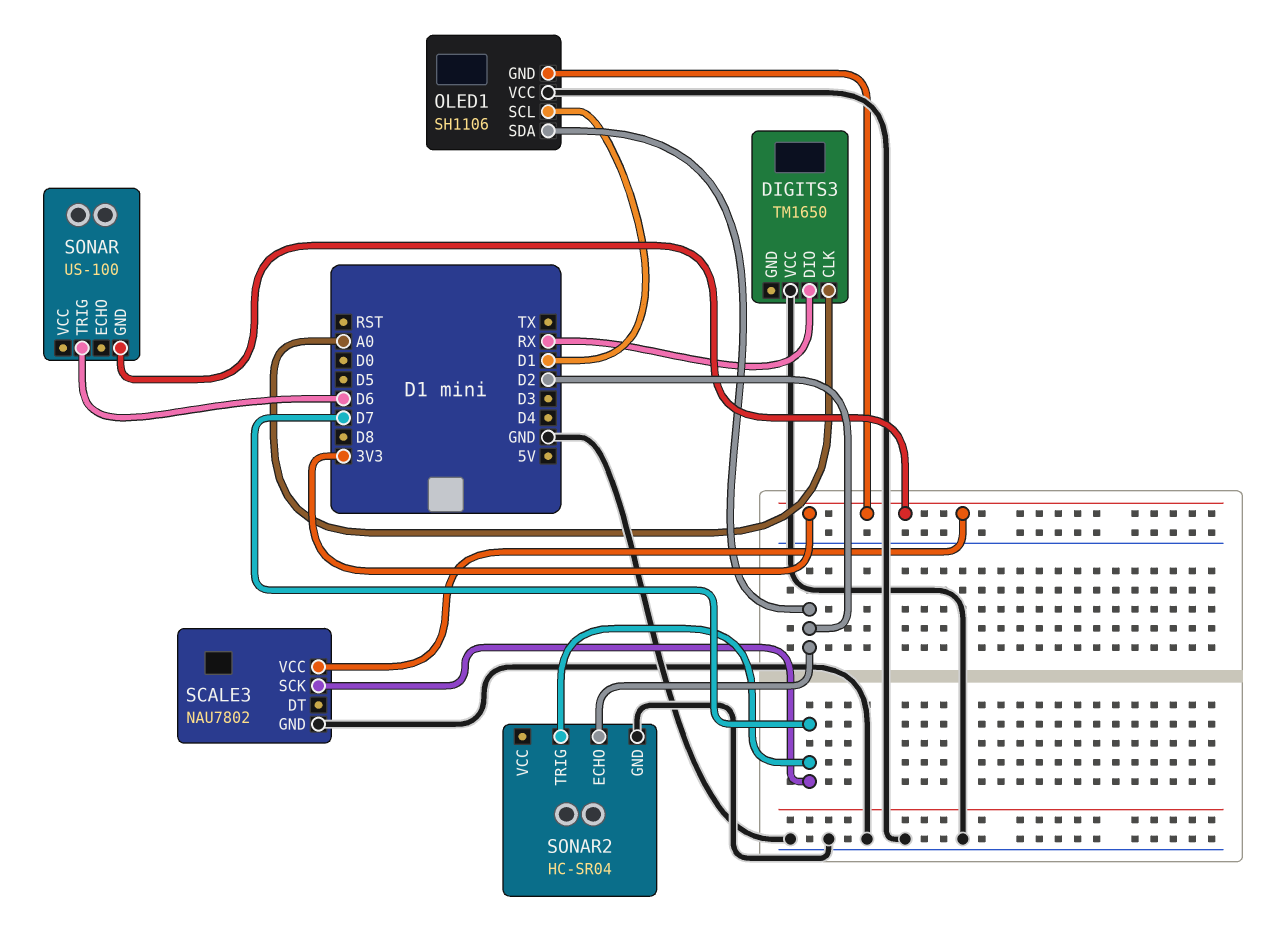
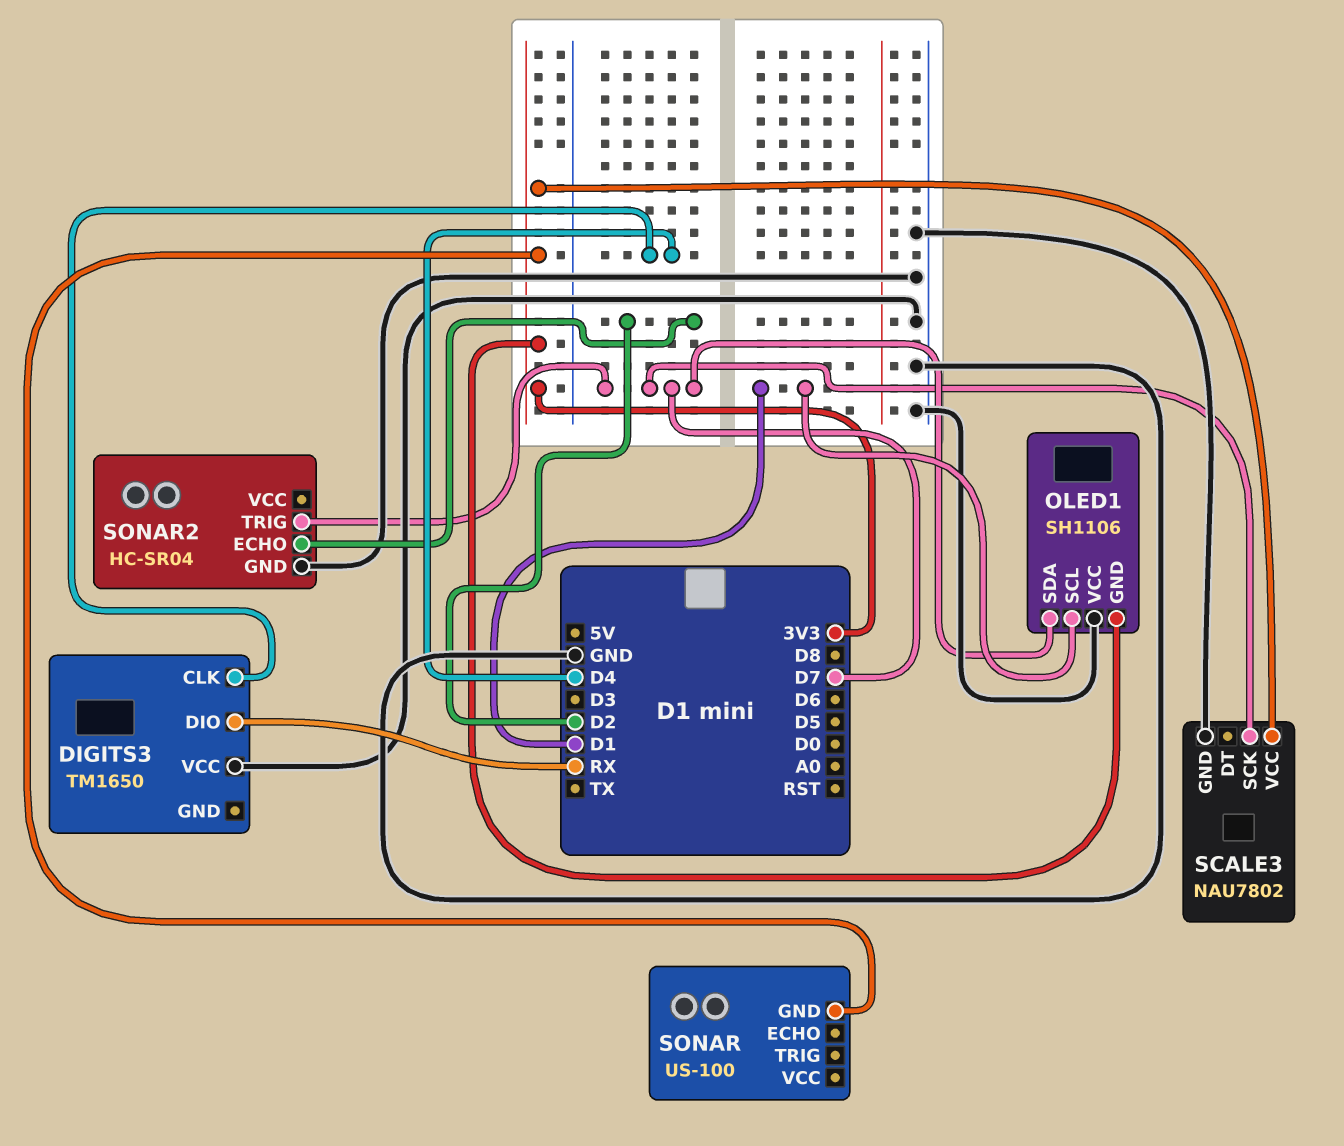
DIGITS3 pin CLK: A0 -> D4
OLED1 pin SDA: D2 -> D7
SONAR pin TRIG: D6 -> none

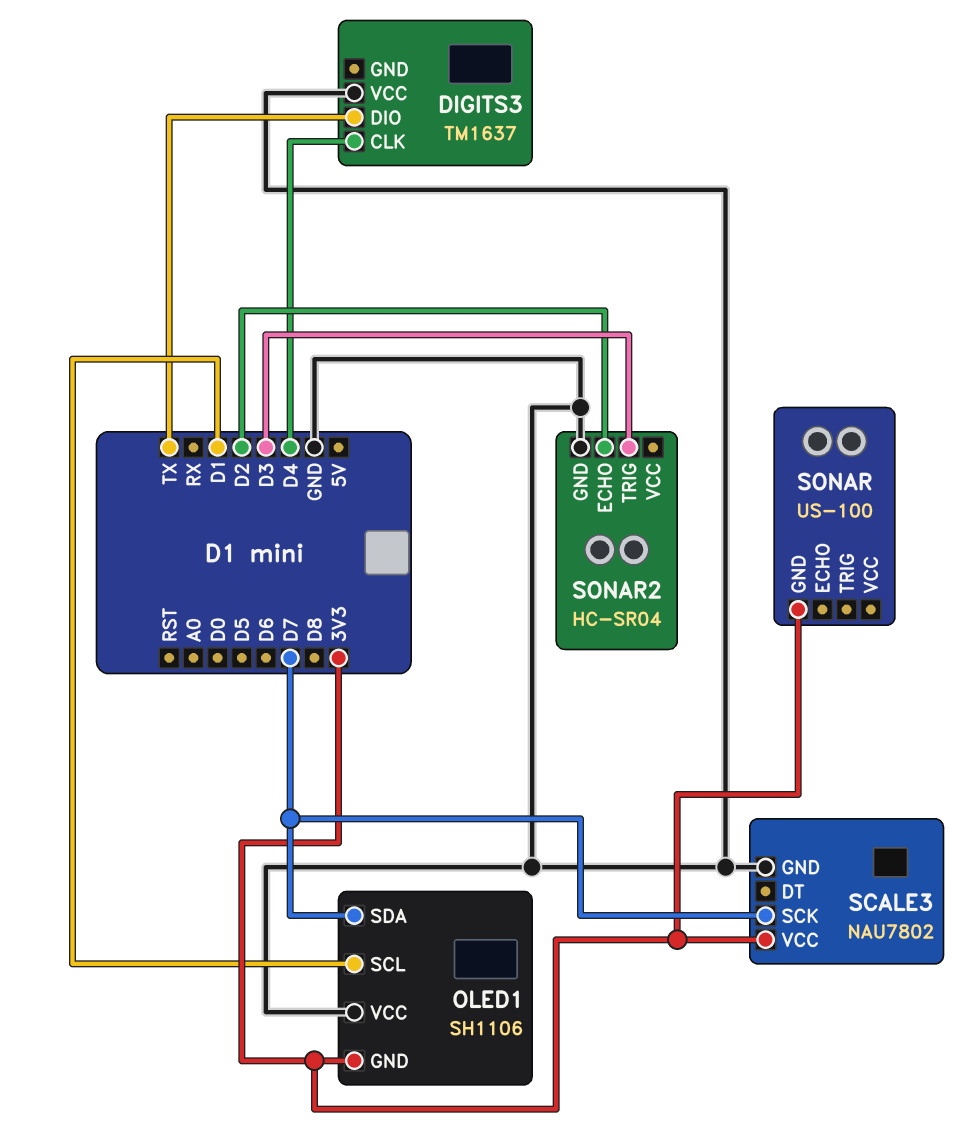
DIGITS3: TM1650 -> TM1637
DIGITS3 pin DIO: RX -> TX
SONAR2 pin TRIG: D7 -> D3

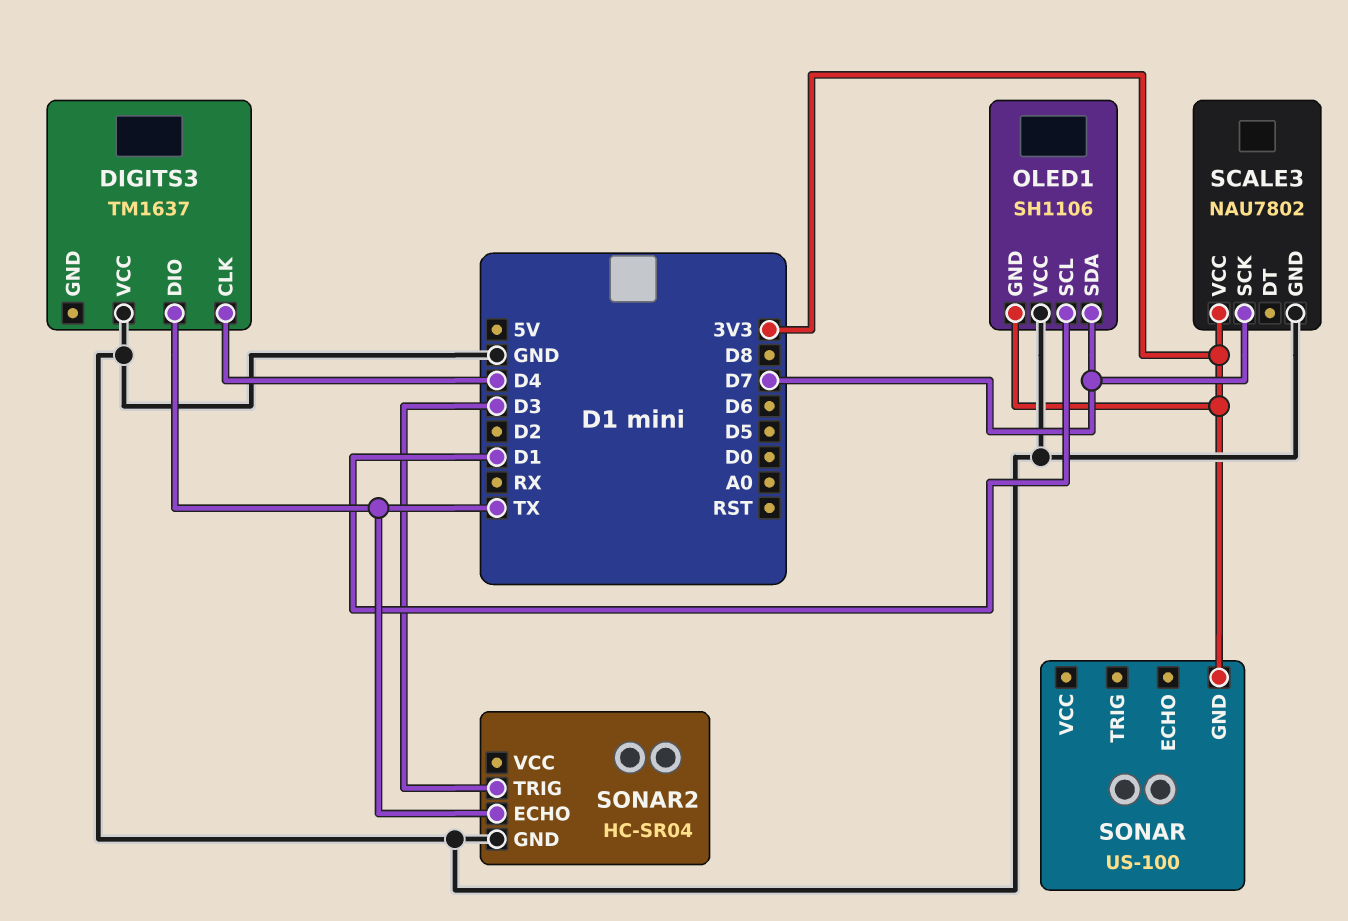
SONAR2 pin ECHO: D2 -> TX

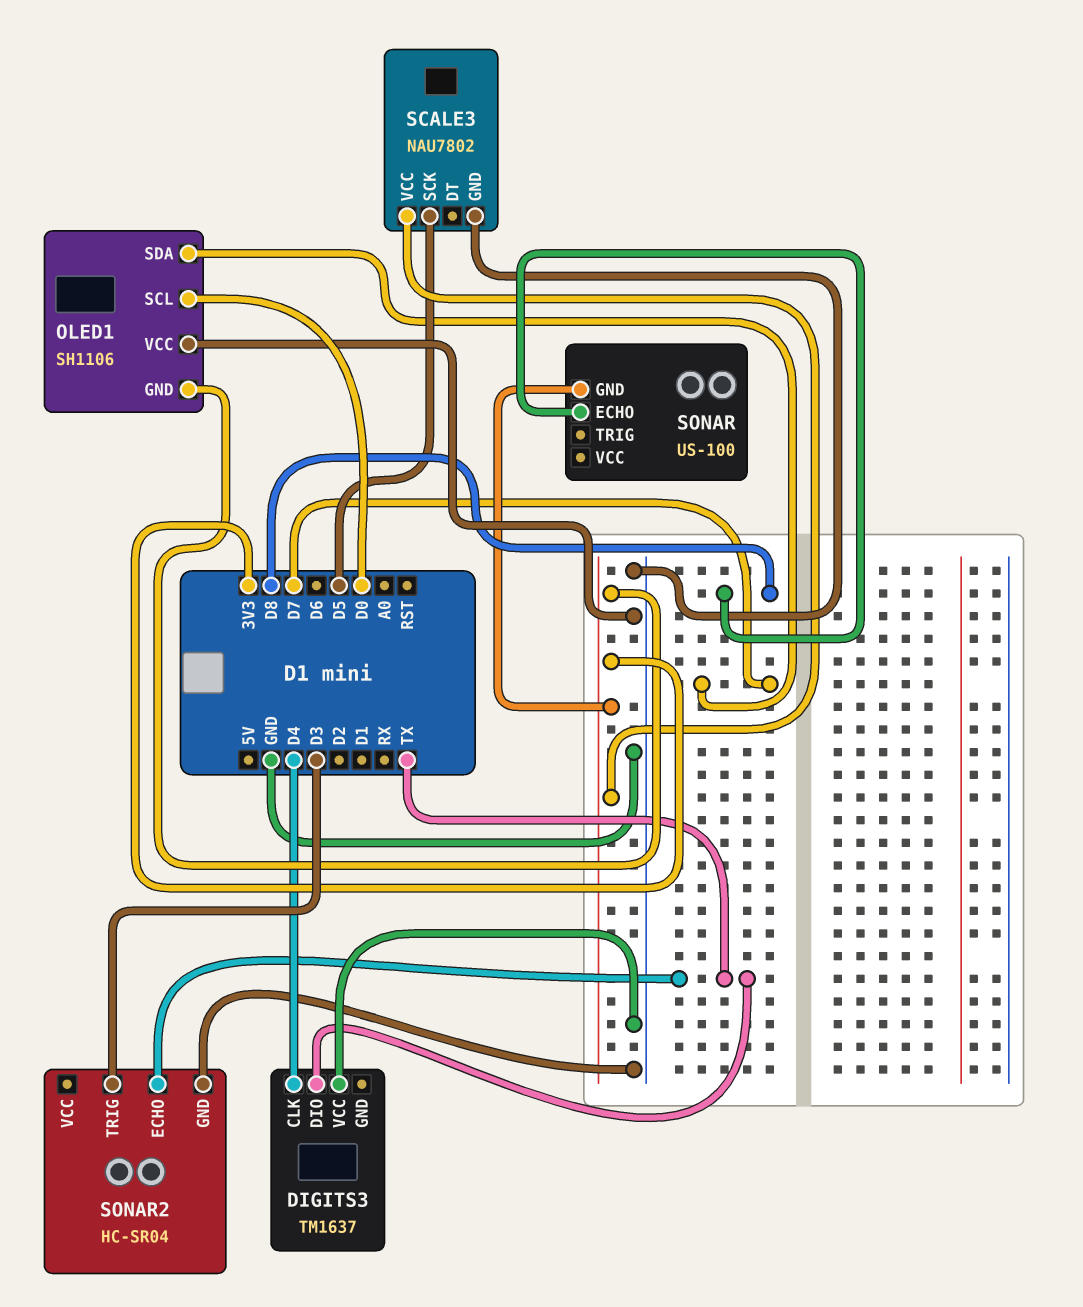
OLED1 pin SCL: D1 -> D0
SCALE3 pin SCK: D7 -> D5
SONAR pin ECHO: none -> D8

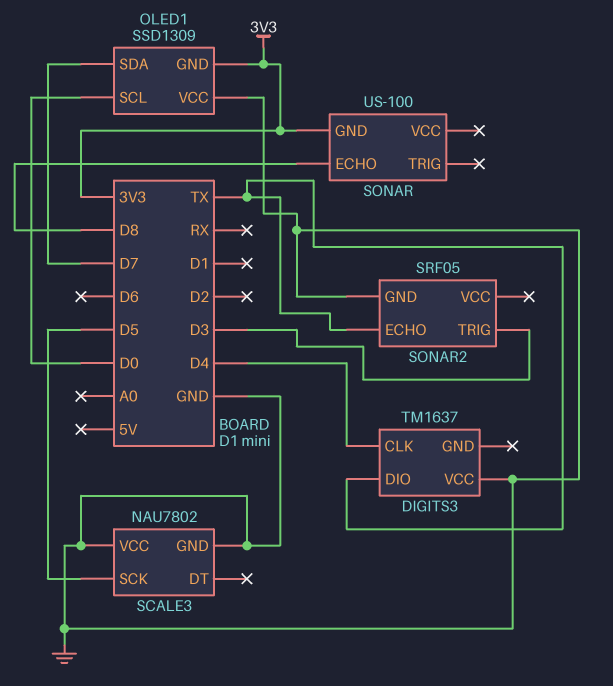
OLED1: SH1106 -> SSD1309
SCALE3 pin VCC: 3V3 -> GND
SONAR2: HC-SR04 -> SRF05

